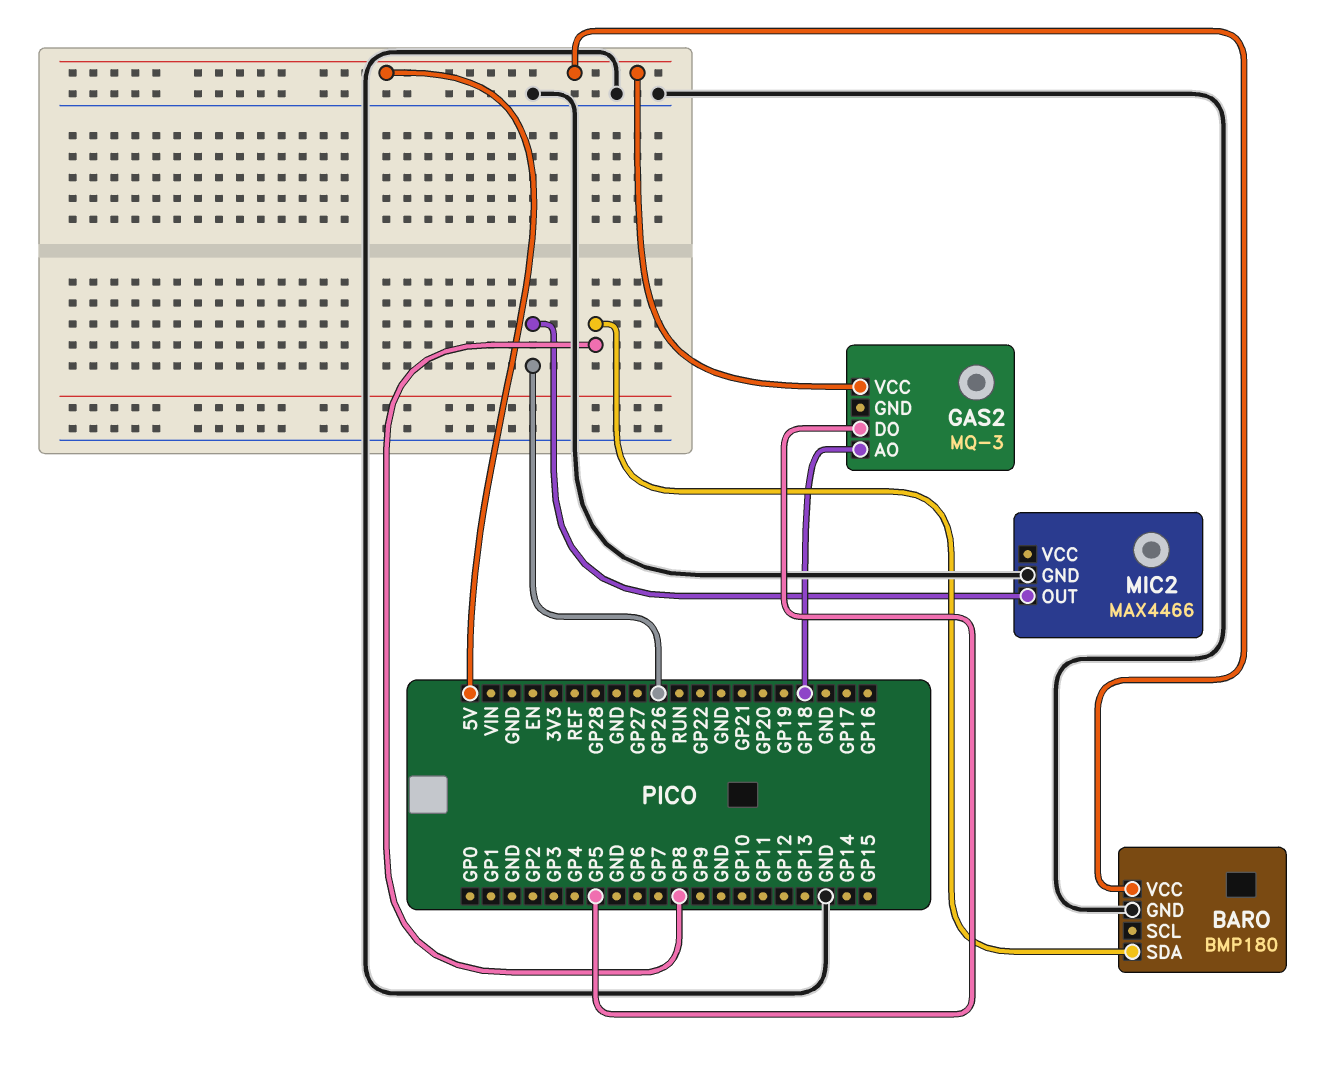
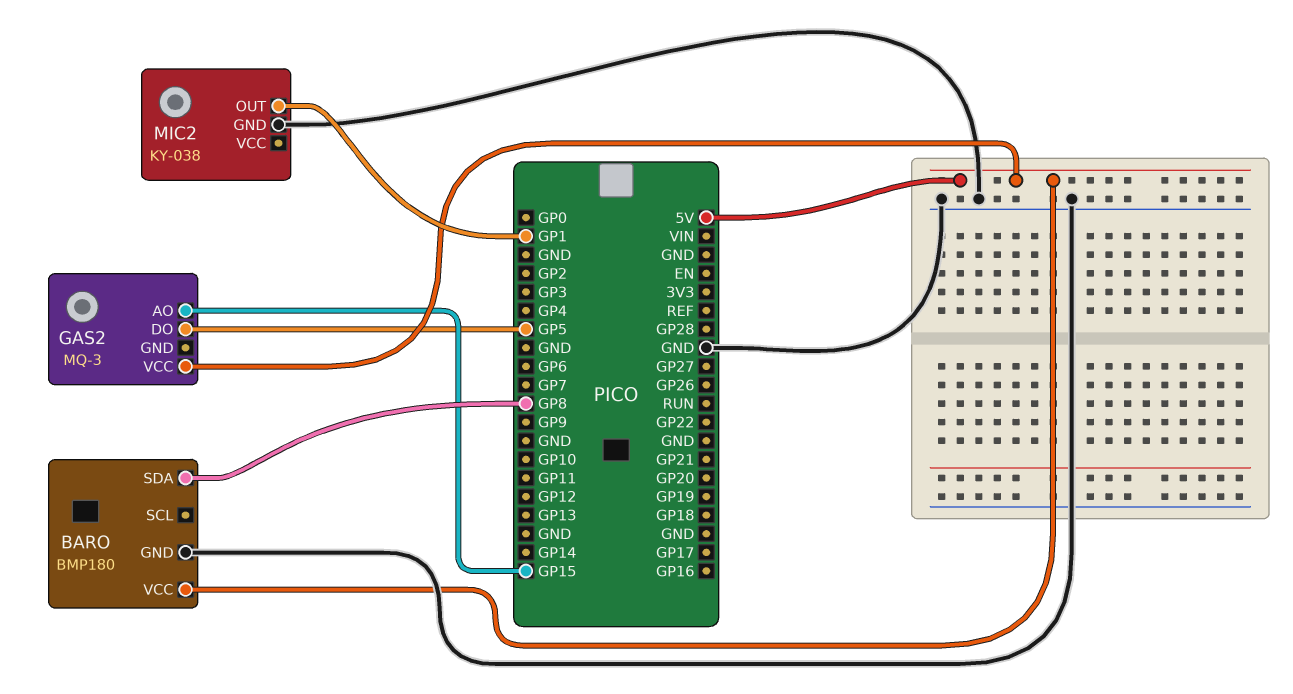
GAS2 pin AO: GP18 -> GP15
MIC2: MAX4466 -> KY-038
MIC2 pin OUT: GP26 -> GP1

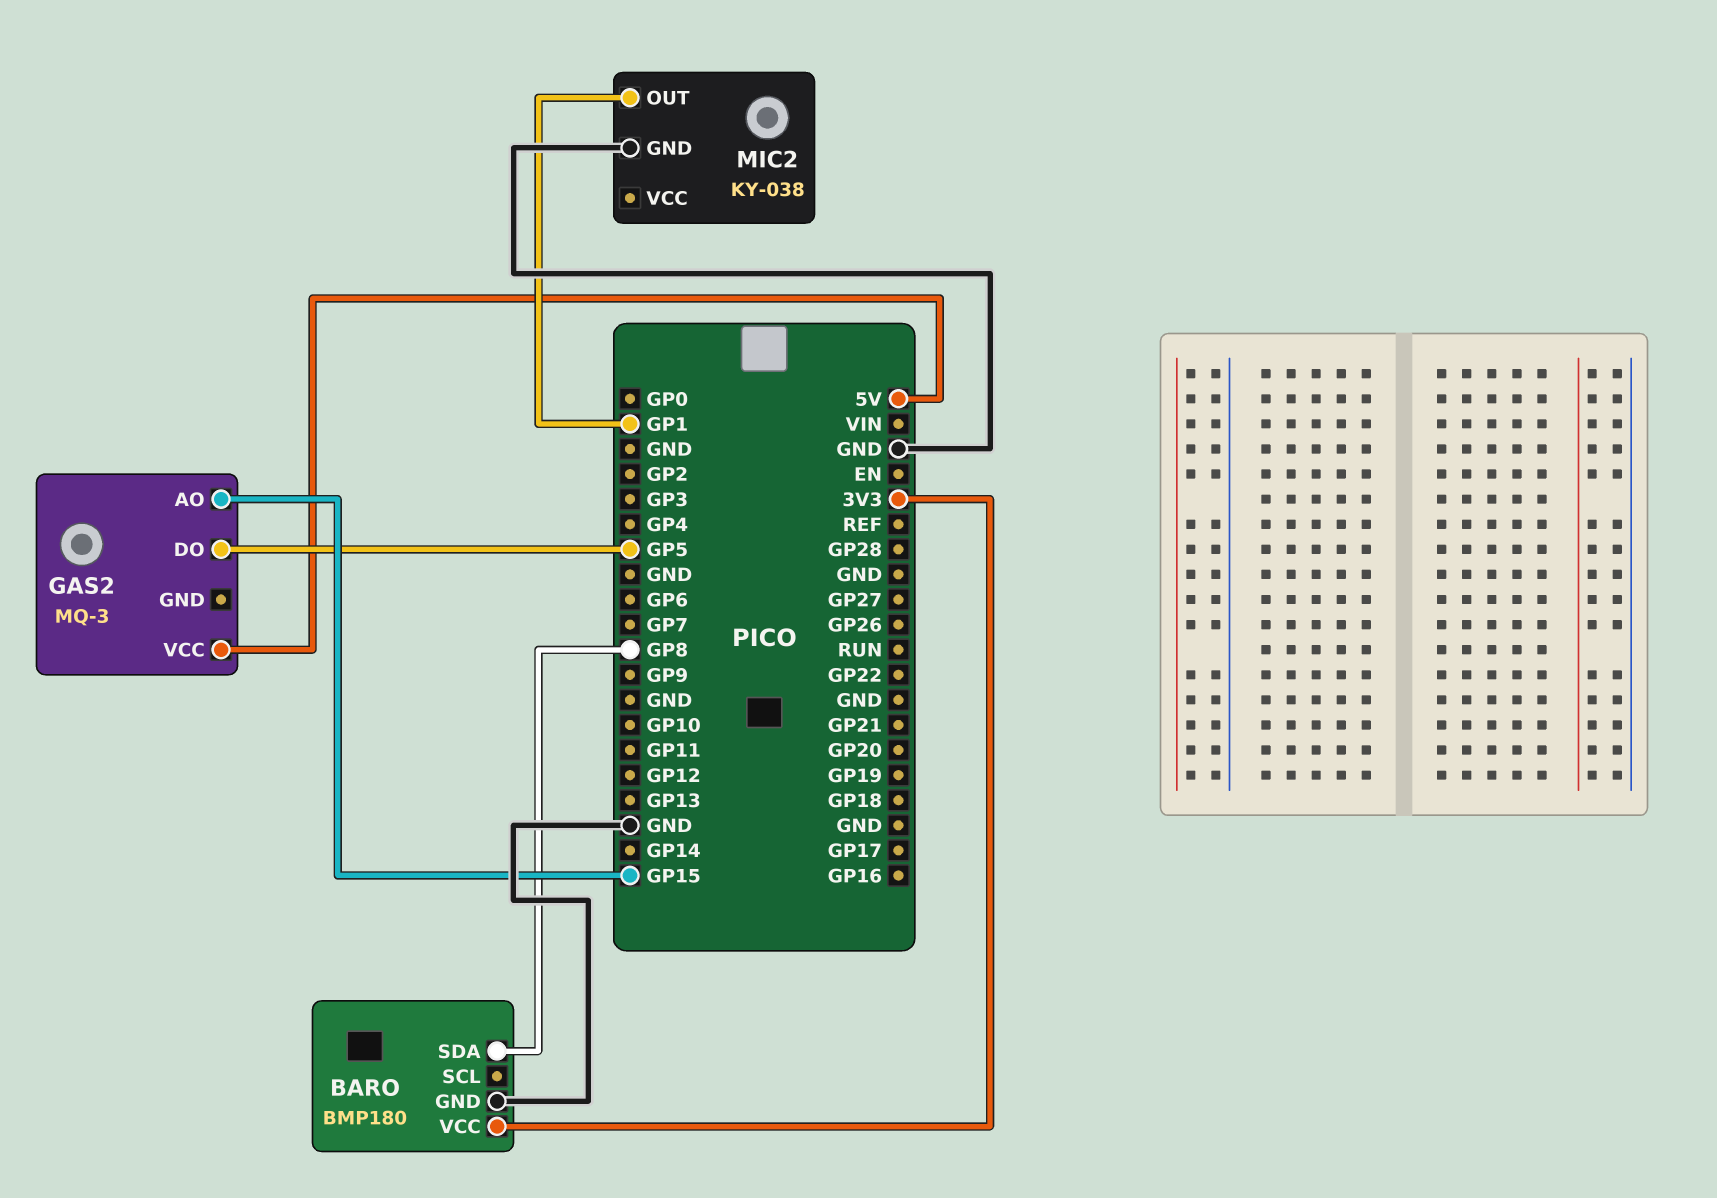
BARO pin VCC: 5V -> 3V3

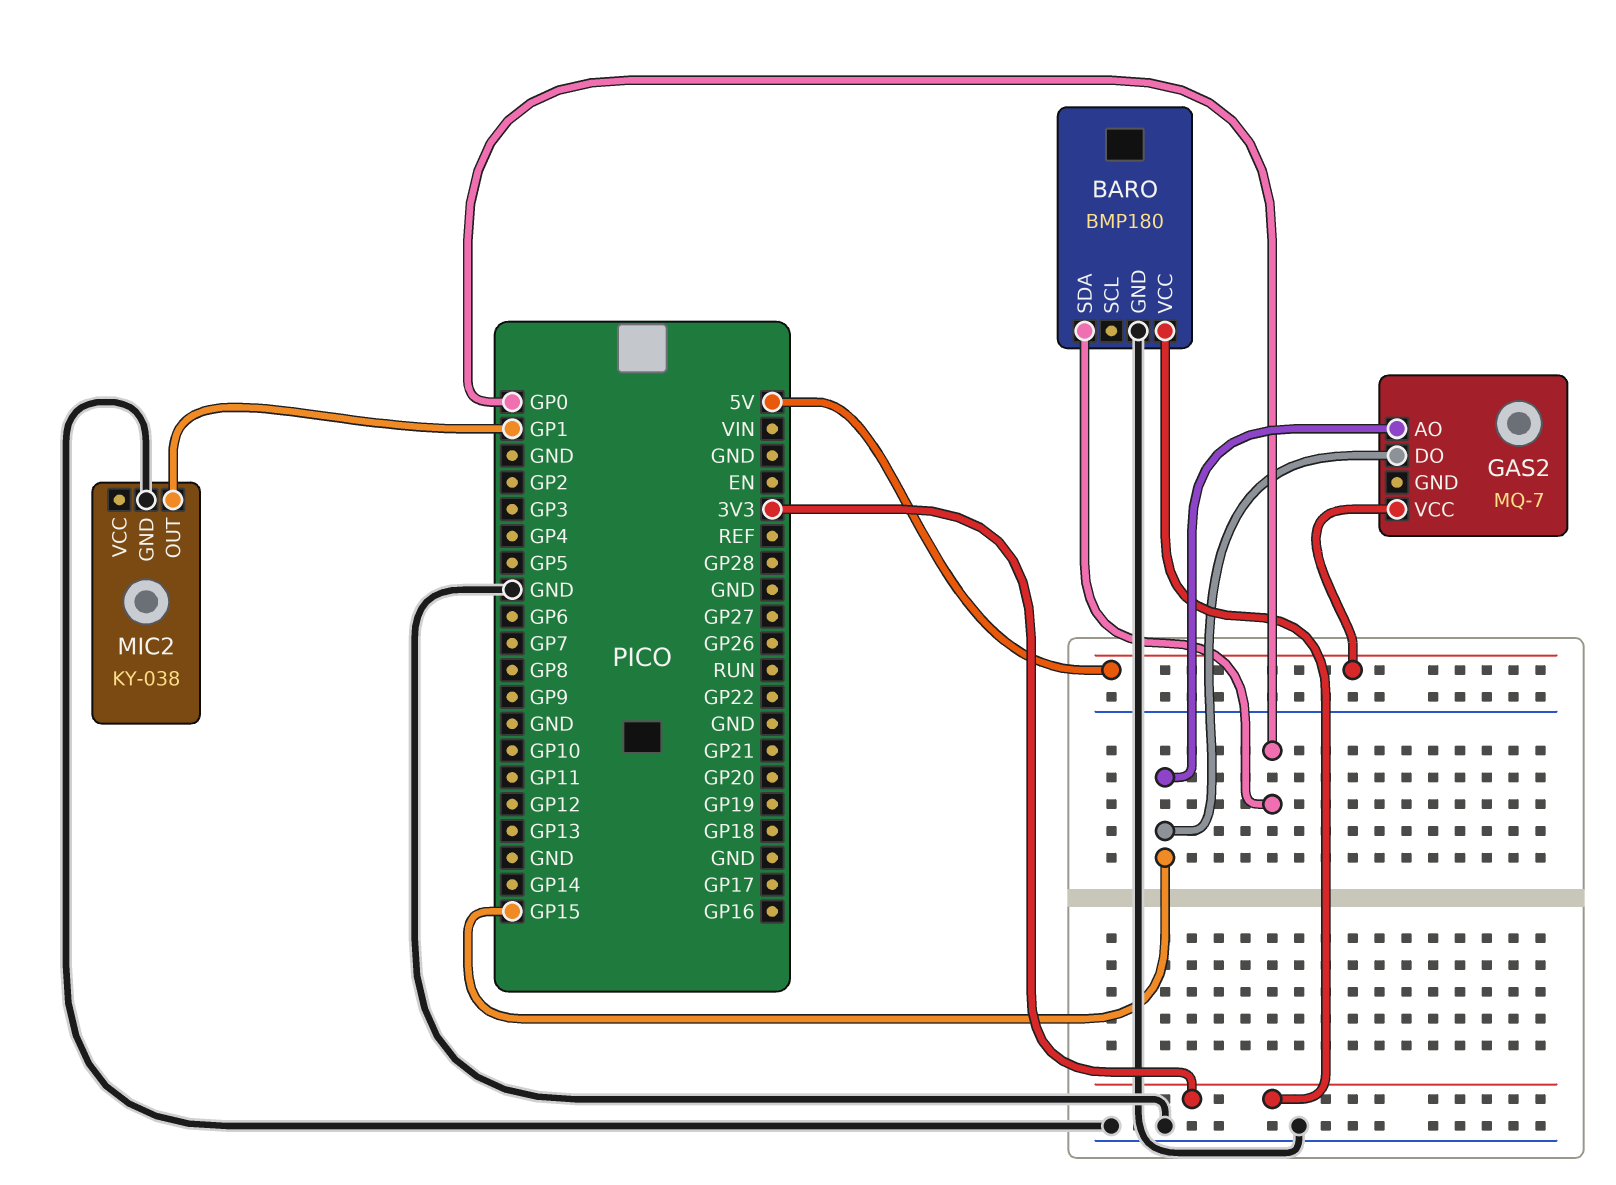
BARO pin SDA: GP8 -> GP0
GAS2: MQ-3 -> MQ-7
GAS2 pin DO: GP5 -> GP15

